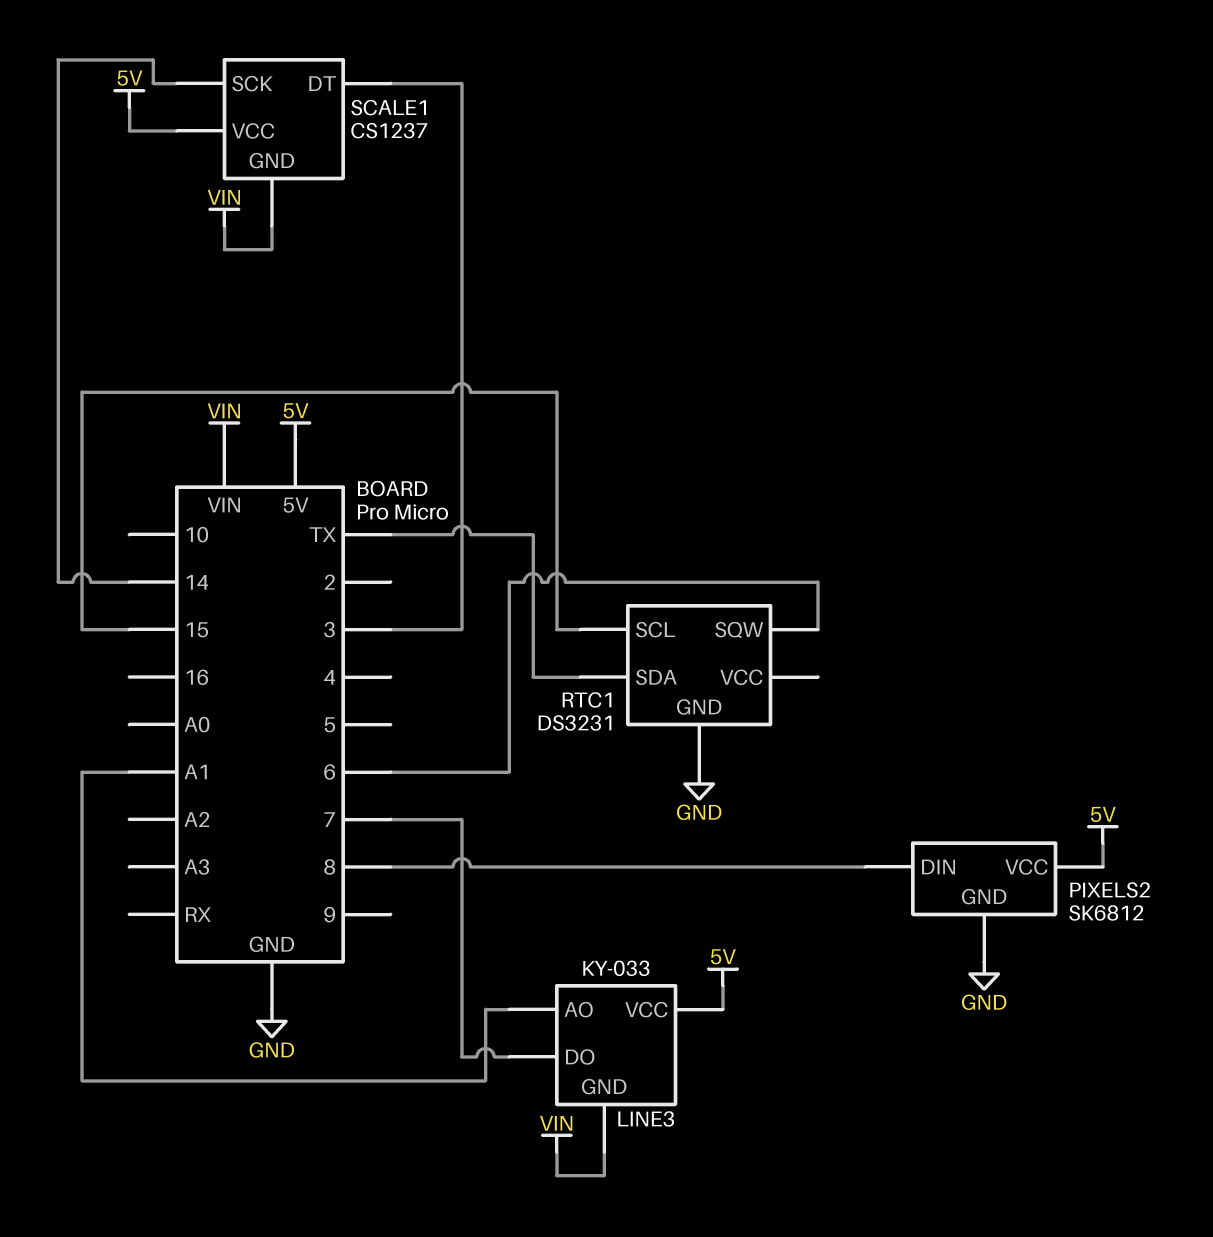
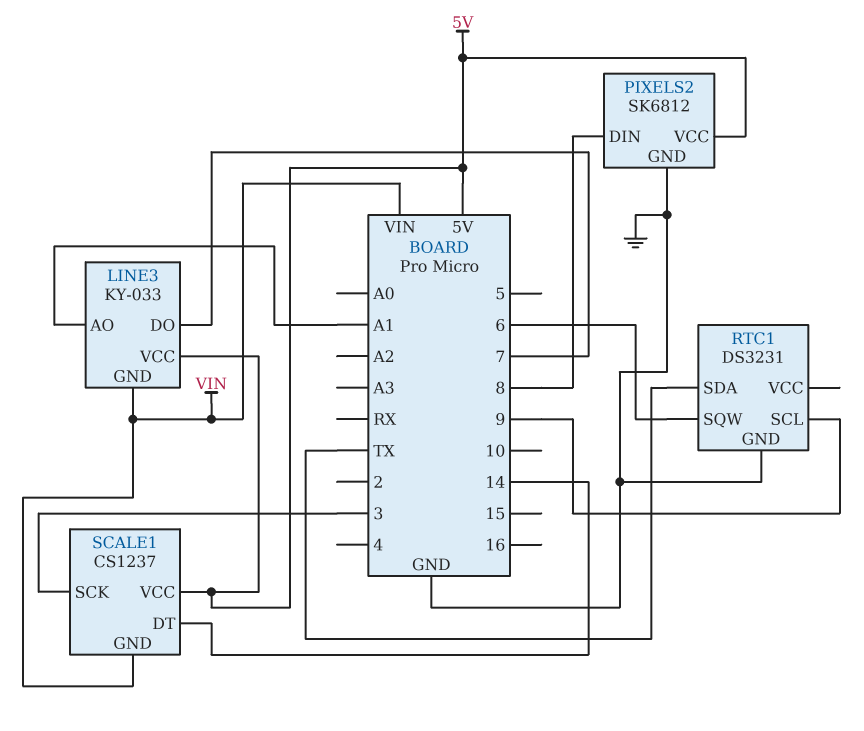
RTC1 pin SCL: 15 -> 9
SCALE1 pin DT: 3 -> 14
SCALE1 pin SCK: 14 -> 3

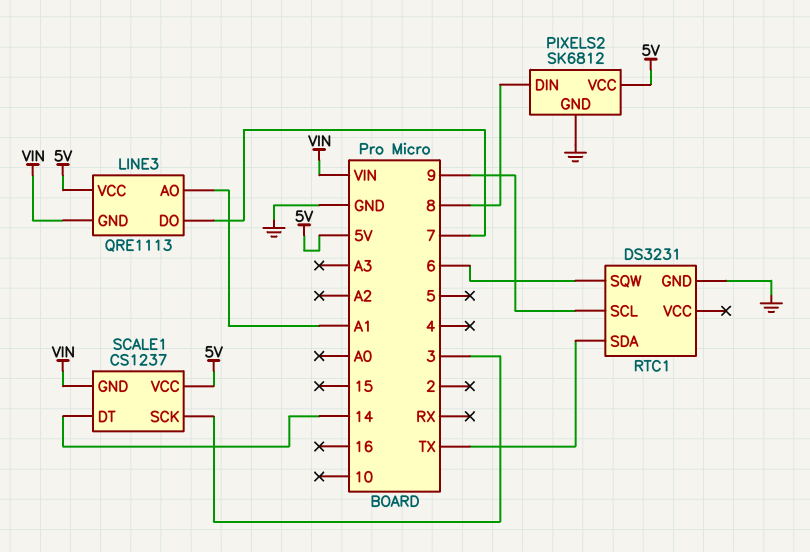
LINE3: KY-033 -> QRE1113

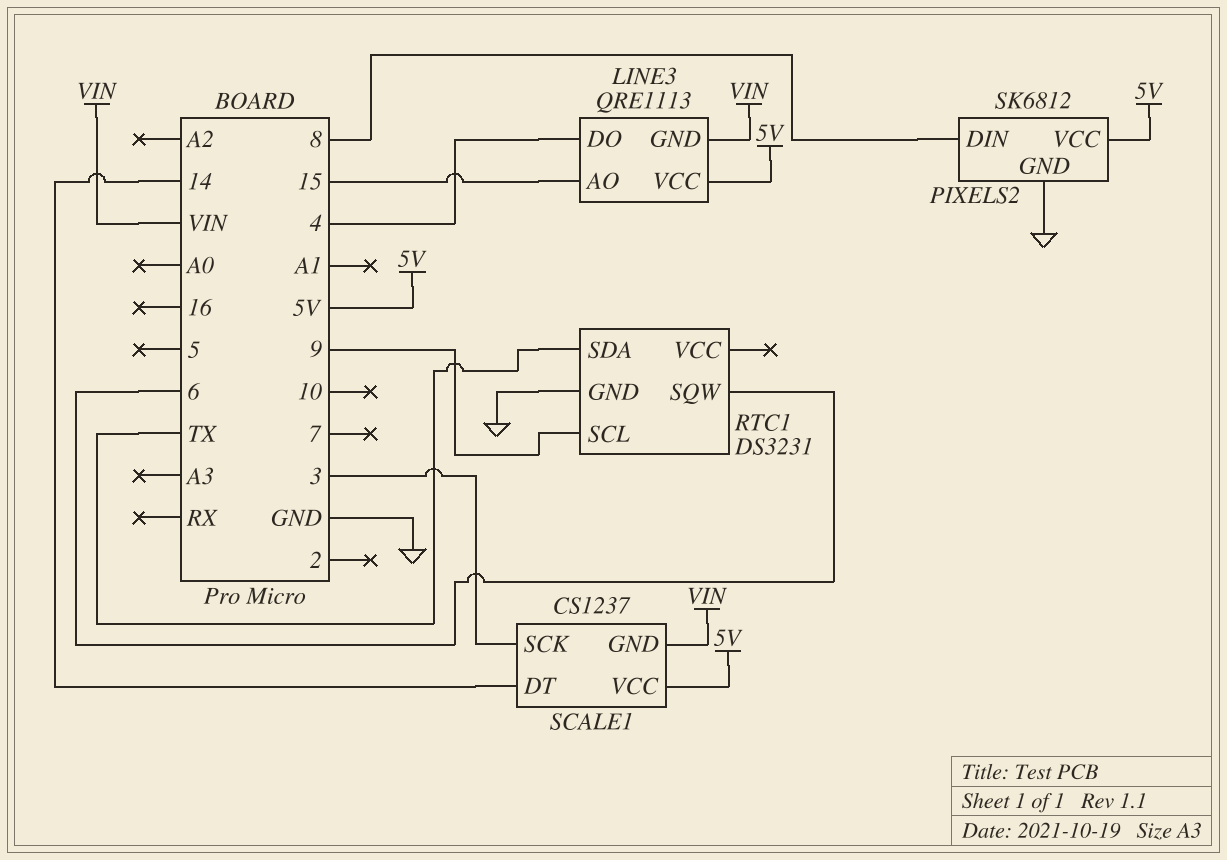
LINE3 pin AO: A1 -> 15
LINE3 pin DO: 7 -> 4

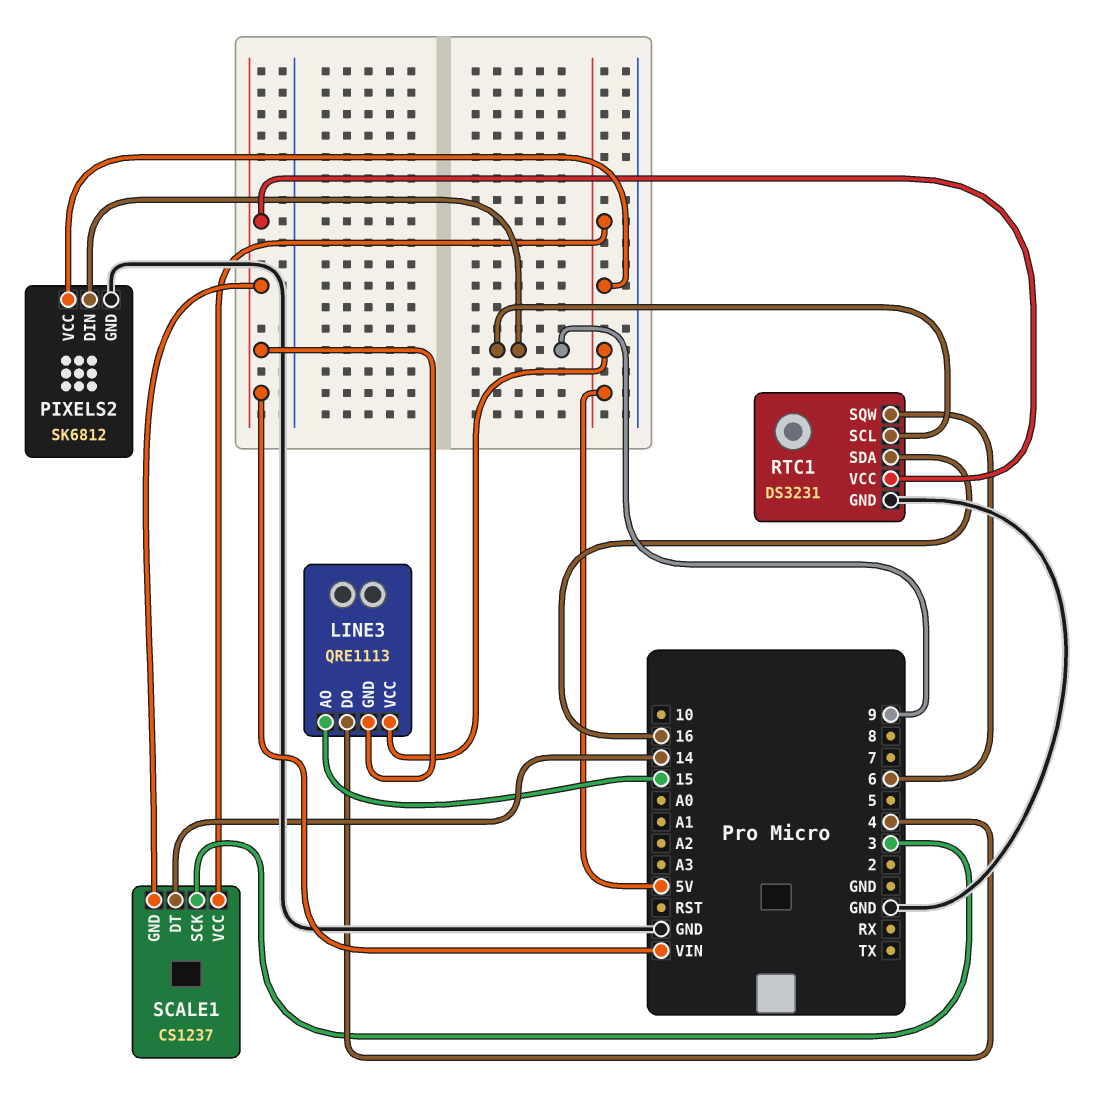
PIXELS2 pin DIN: 8 -> 9
RTC1 pin SDA: TX -> 16
RTC1 pin VCC: none -> VIN

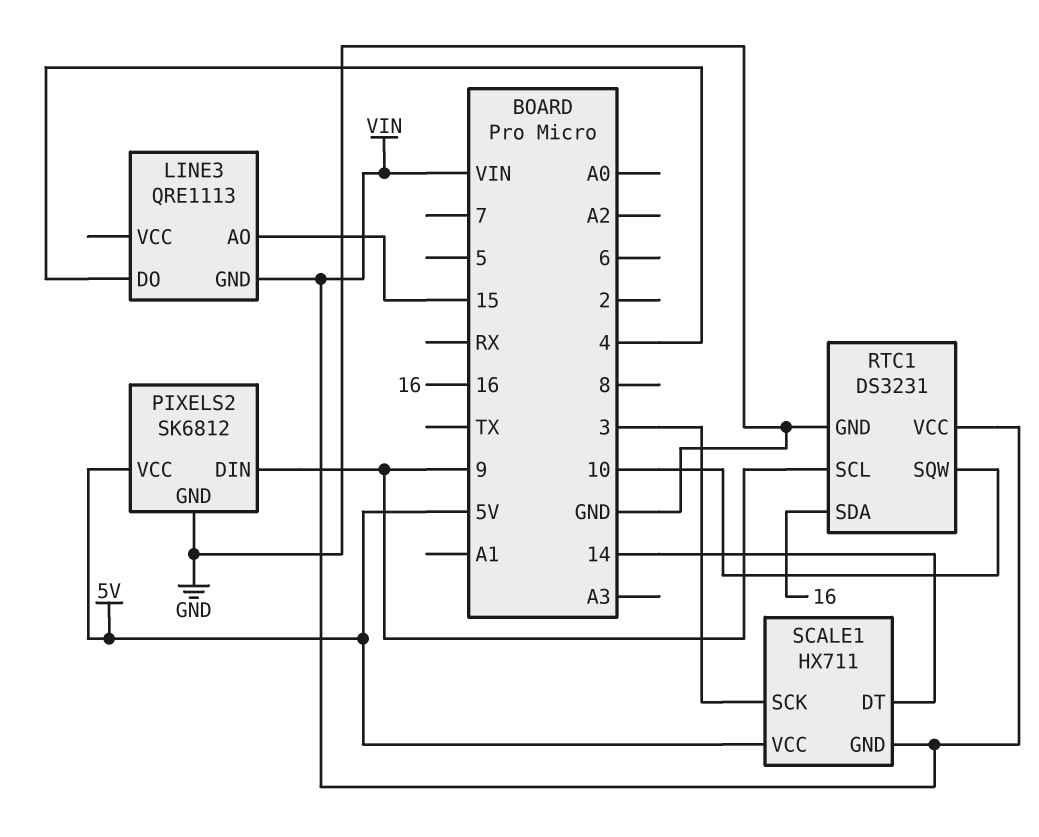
LINE3 pin VCC: 5V -> none
RTC1 pin SQW: 6 -> 10
SCALE1: CS1237 -> HX711

